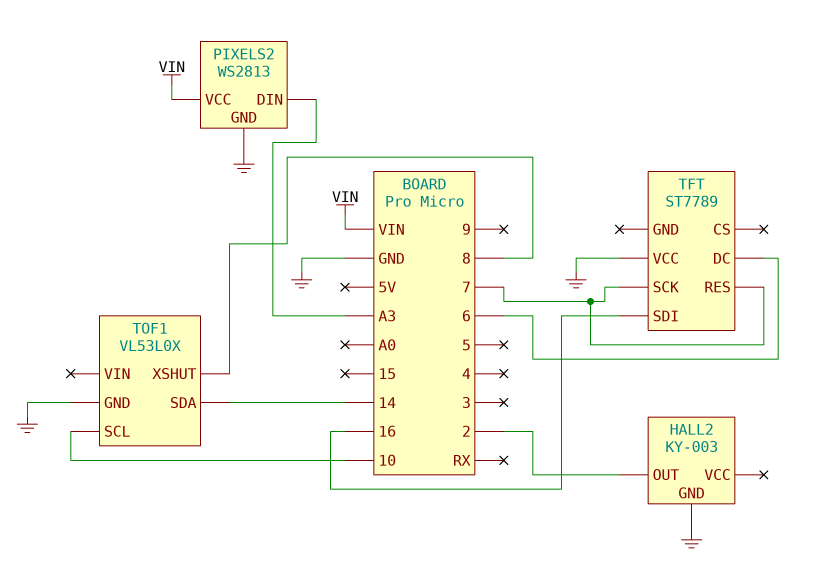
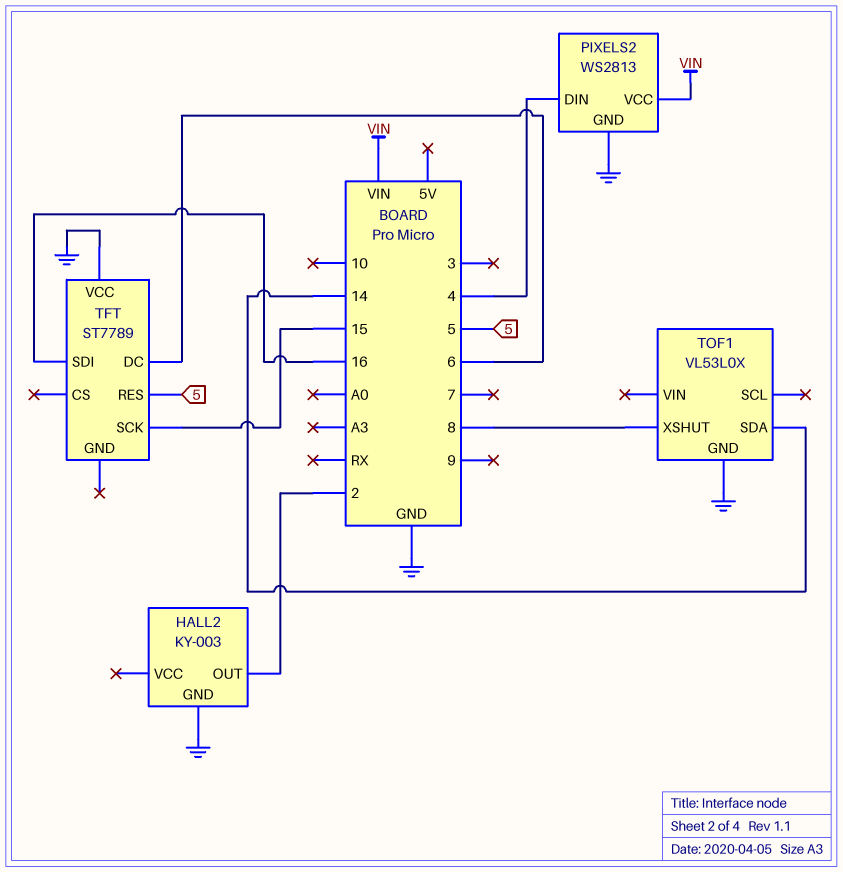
PIXELS2 pin DIN: A3 -> 4
TFT pin RES: 7 -> 5
TFT pin SCK: 7 -> 15
TOF1 pin SCL: 10 -> none

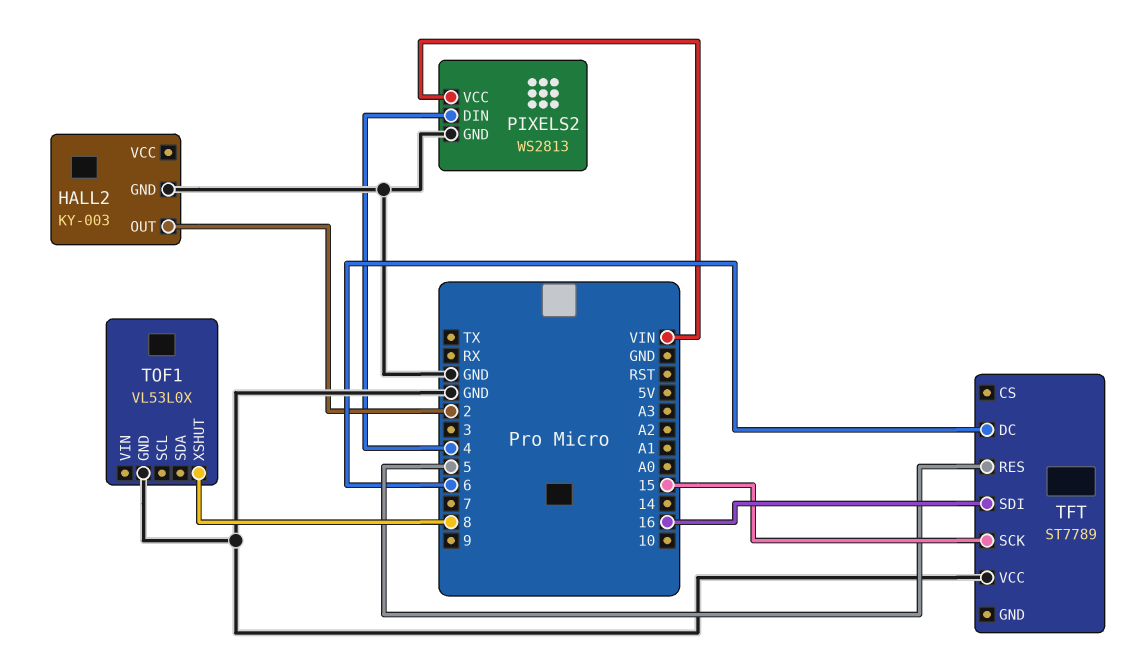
TOF1 pin SDA: 14 -> none

